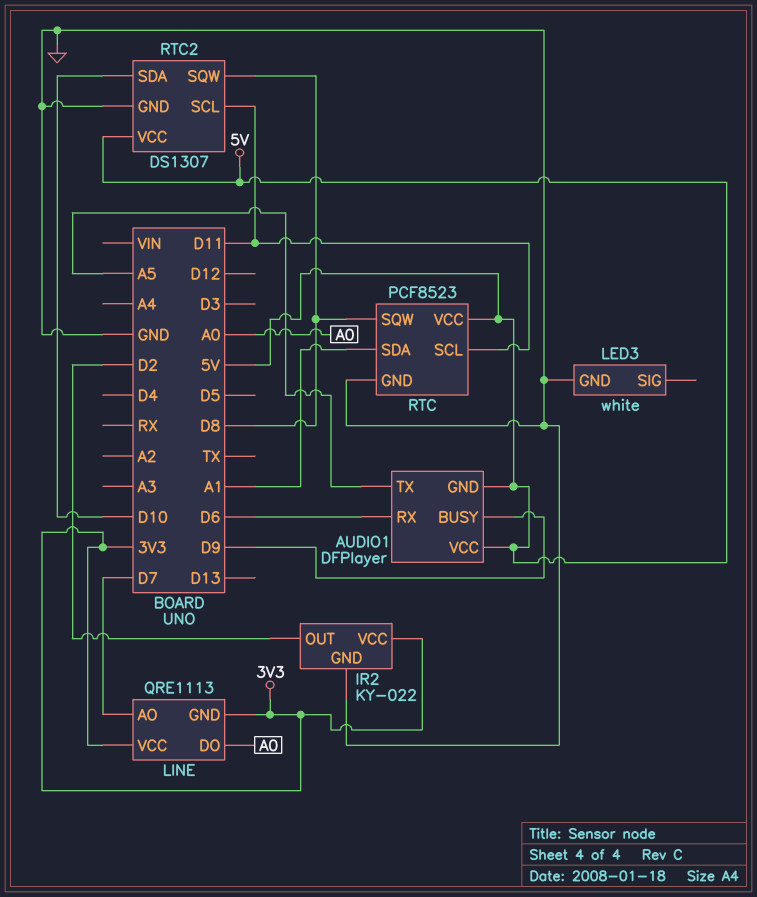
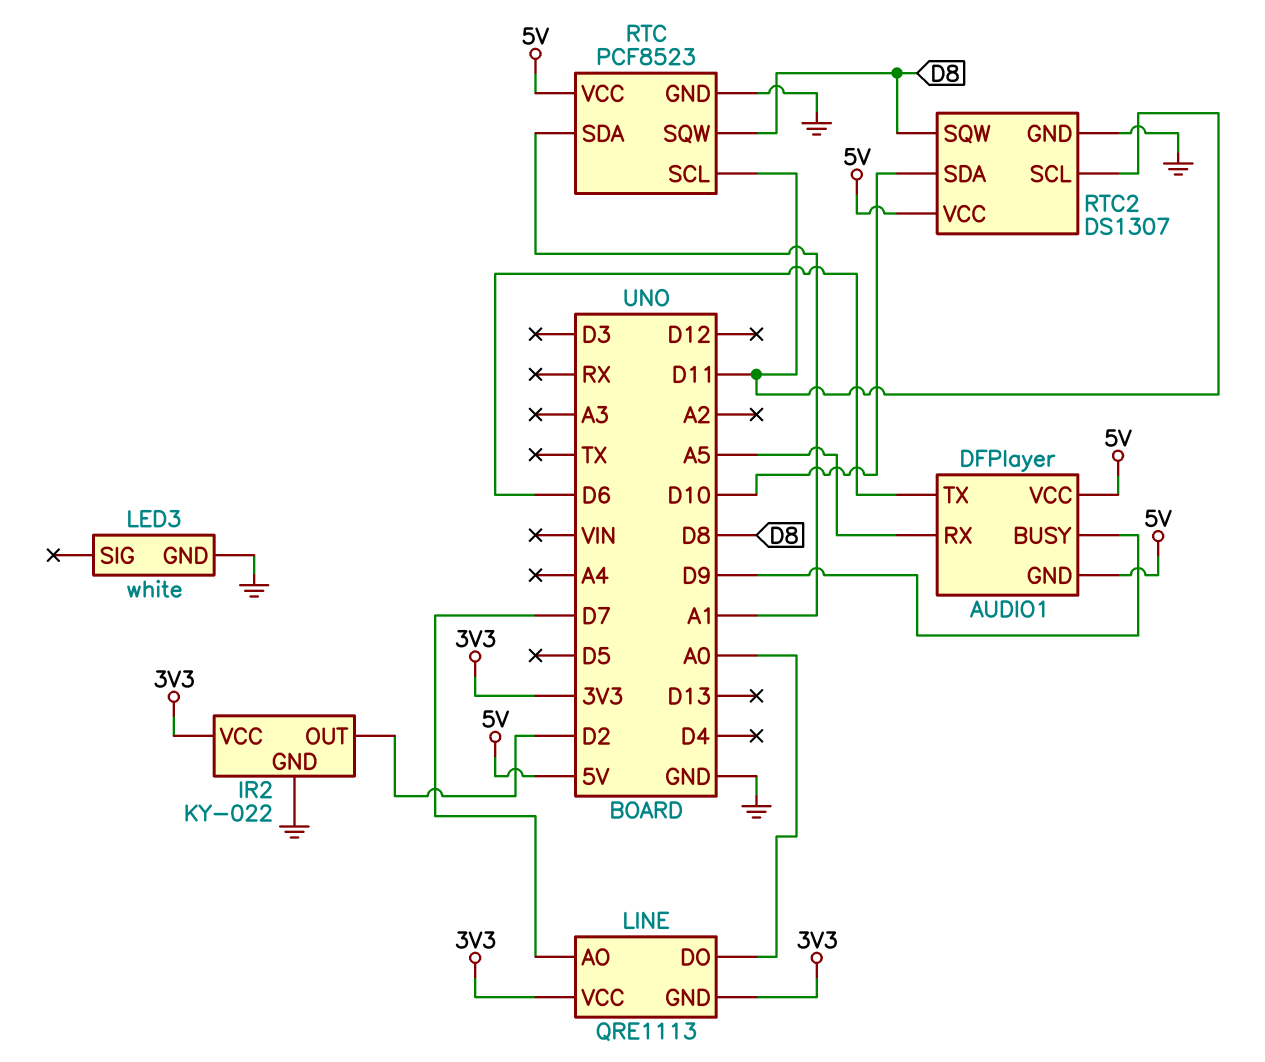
AUDIO1 pin RX: D6 -> A5
AUDIO1 pin TX: A5 -> D6

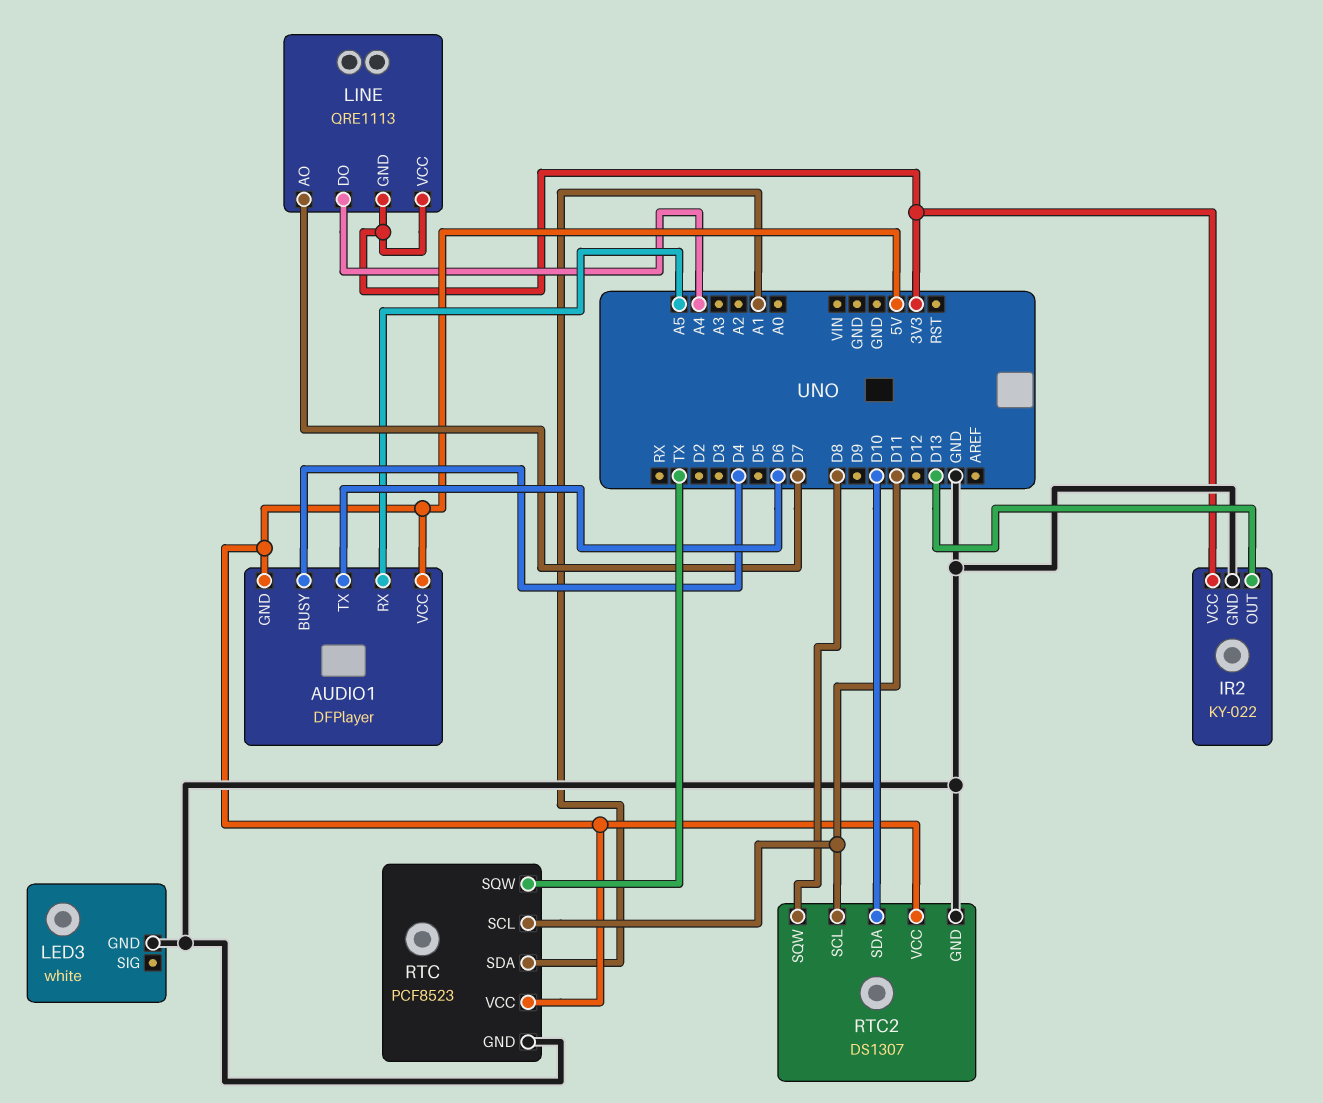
AUDIO1 pin BUSY: D9 -> D4
IR2 pin OUT: D2 -> D13
LINE pin DO: A0 -> A4
RTC pin SQW: D8 -> TX

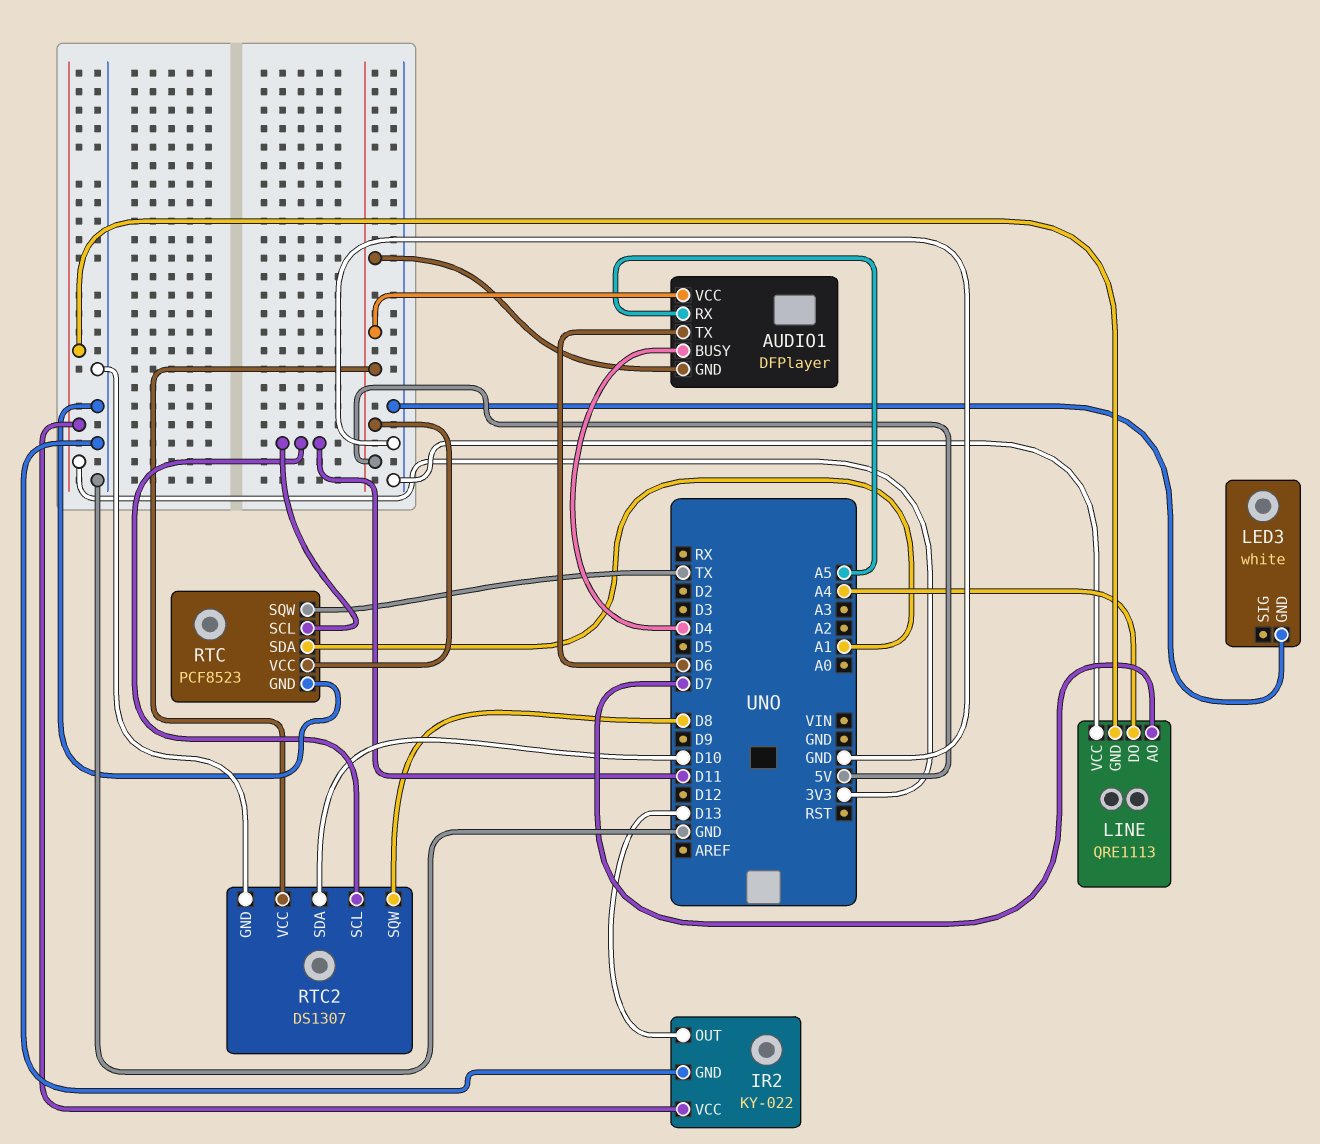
LINE pin VCC: 3V3 -> GND

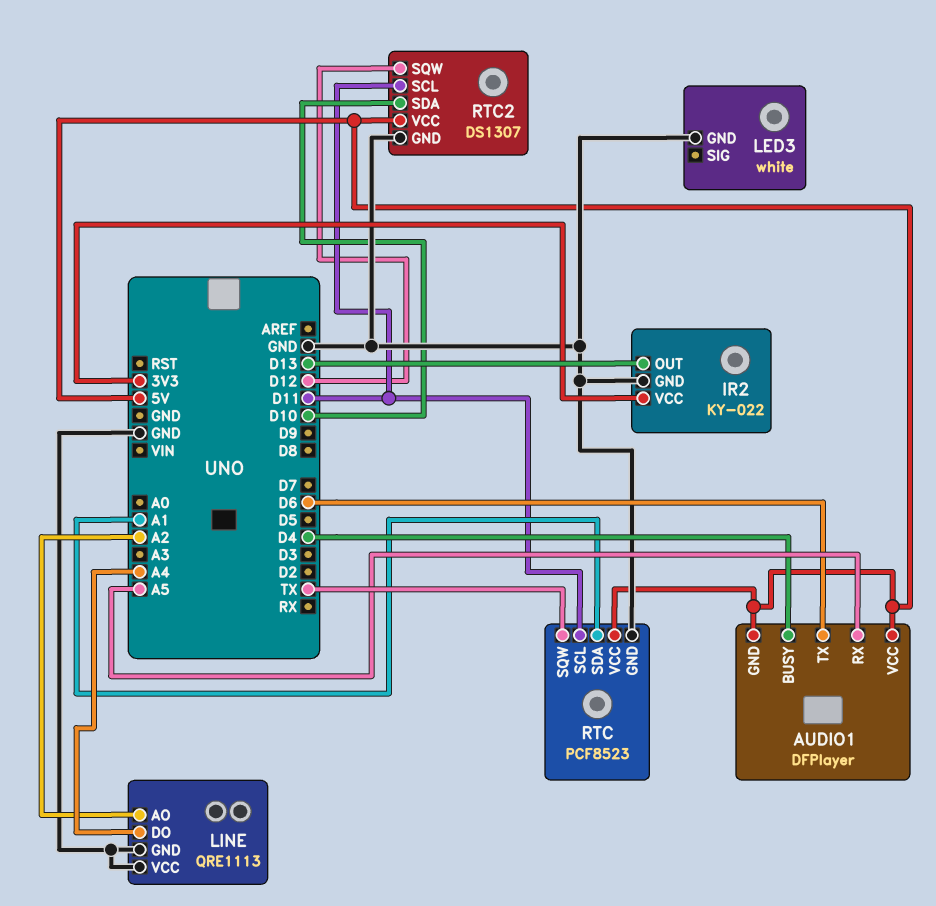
LINE pin AO: D7 -> A2
LINE pin GND: 3V3 -> GND
RTC2 pin SQW: D8 -> D12

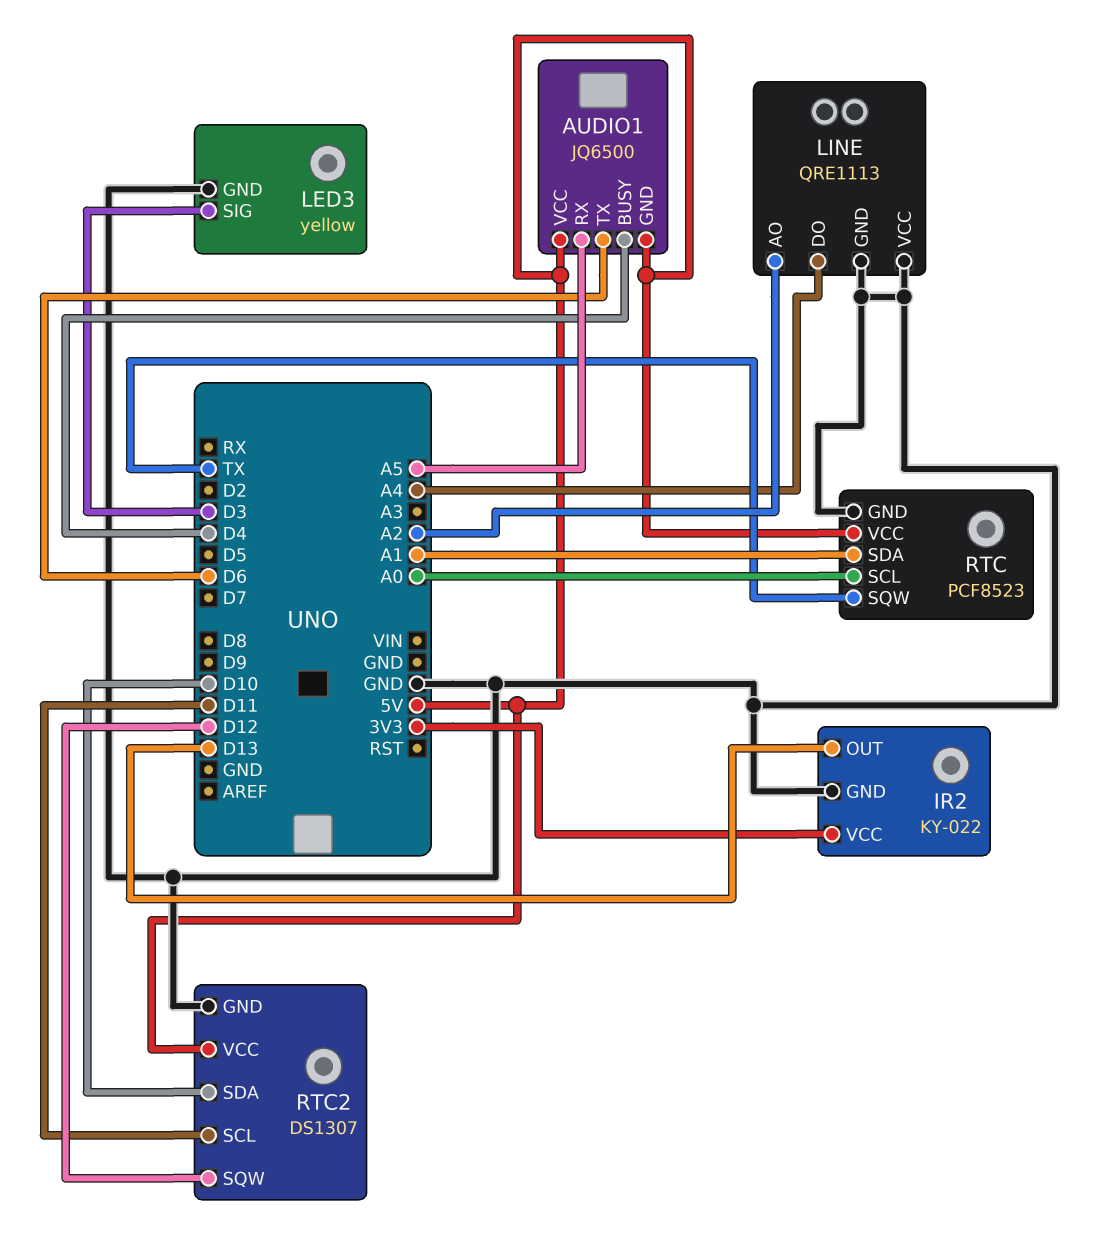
AUDIO1: DFPlayer -> JQ6500
LED3: white -> yellow
LED3 pin SIG: none -> D3
RTC pin SCL: D11 -> A0

